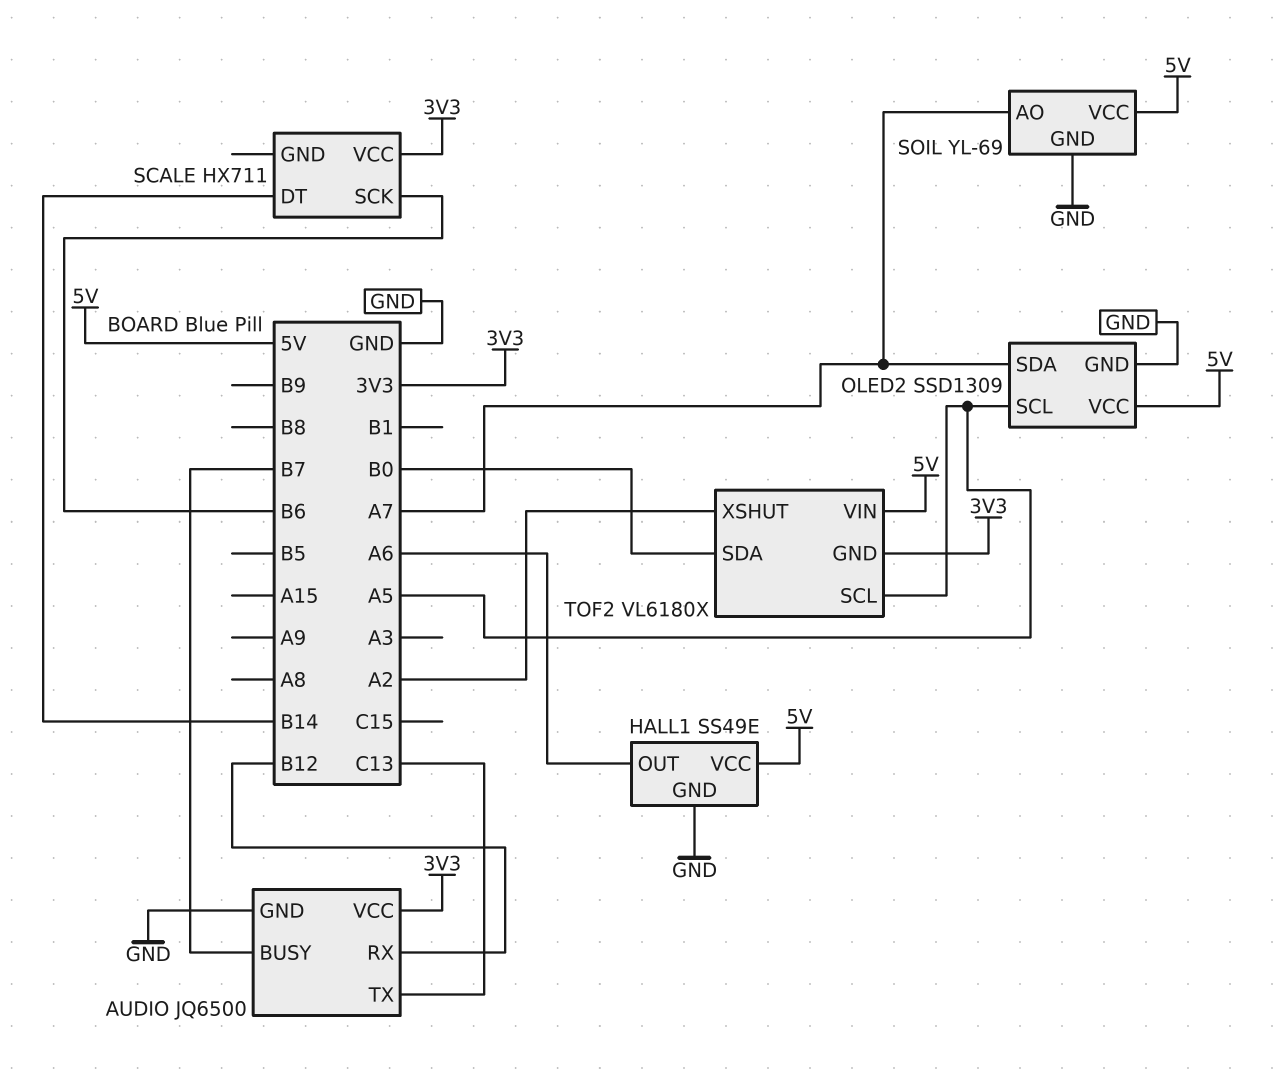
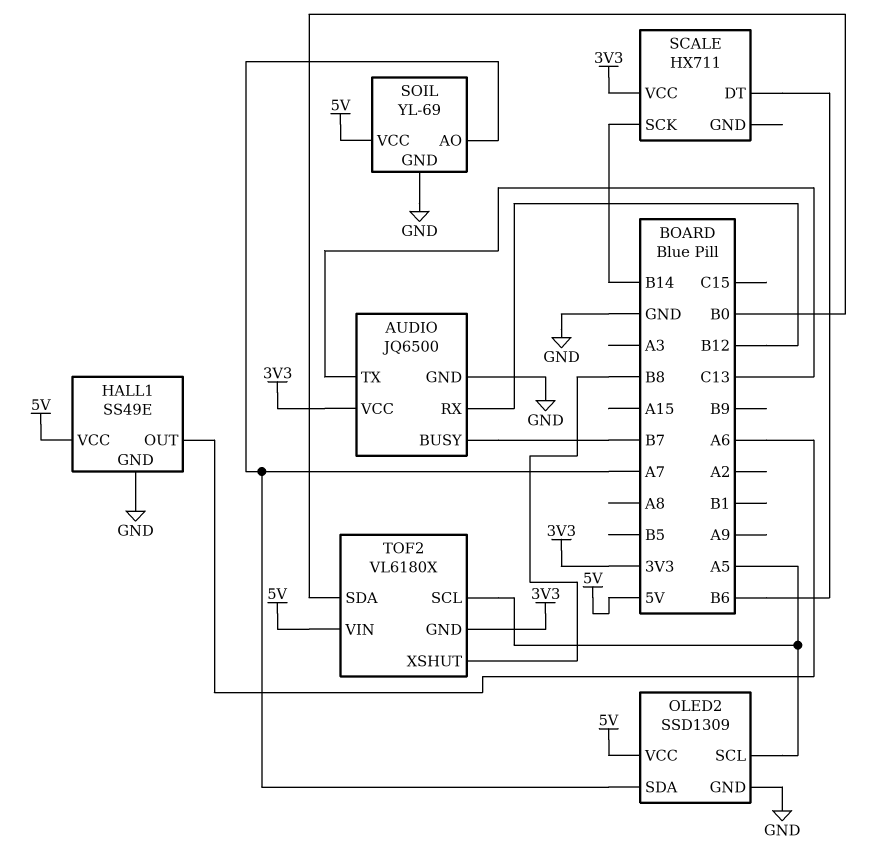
SCALE pin DT: B14 -> B6
SCALE pin SCK: B6 -> B14
TOF2 pin XSHUT: A2 -> B8

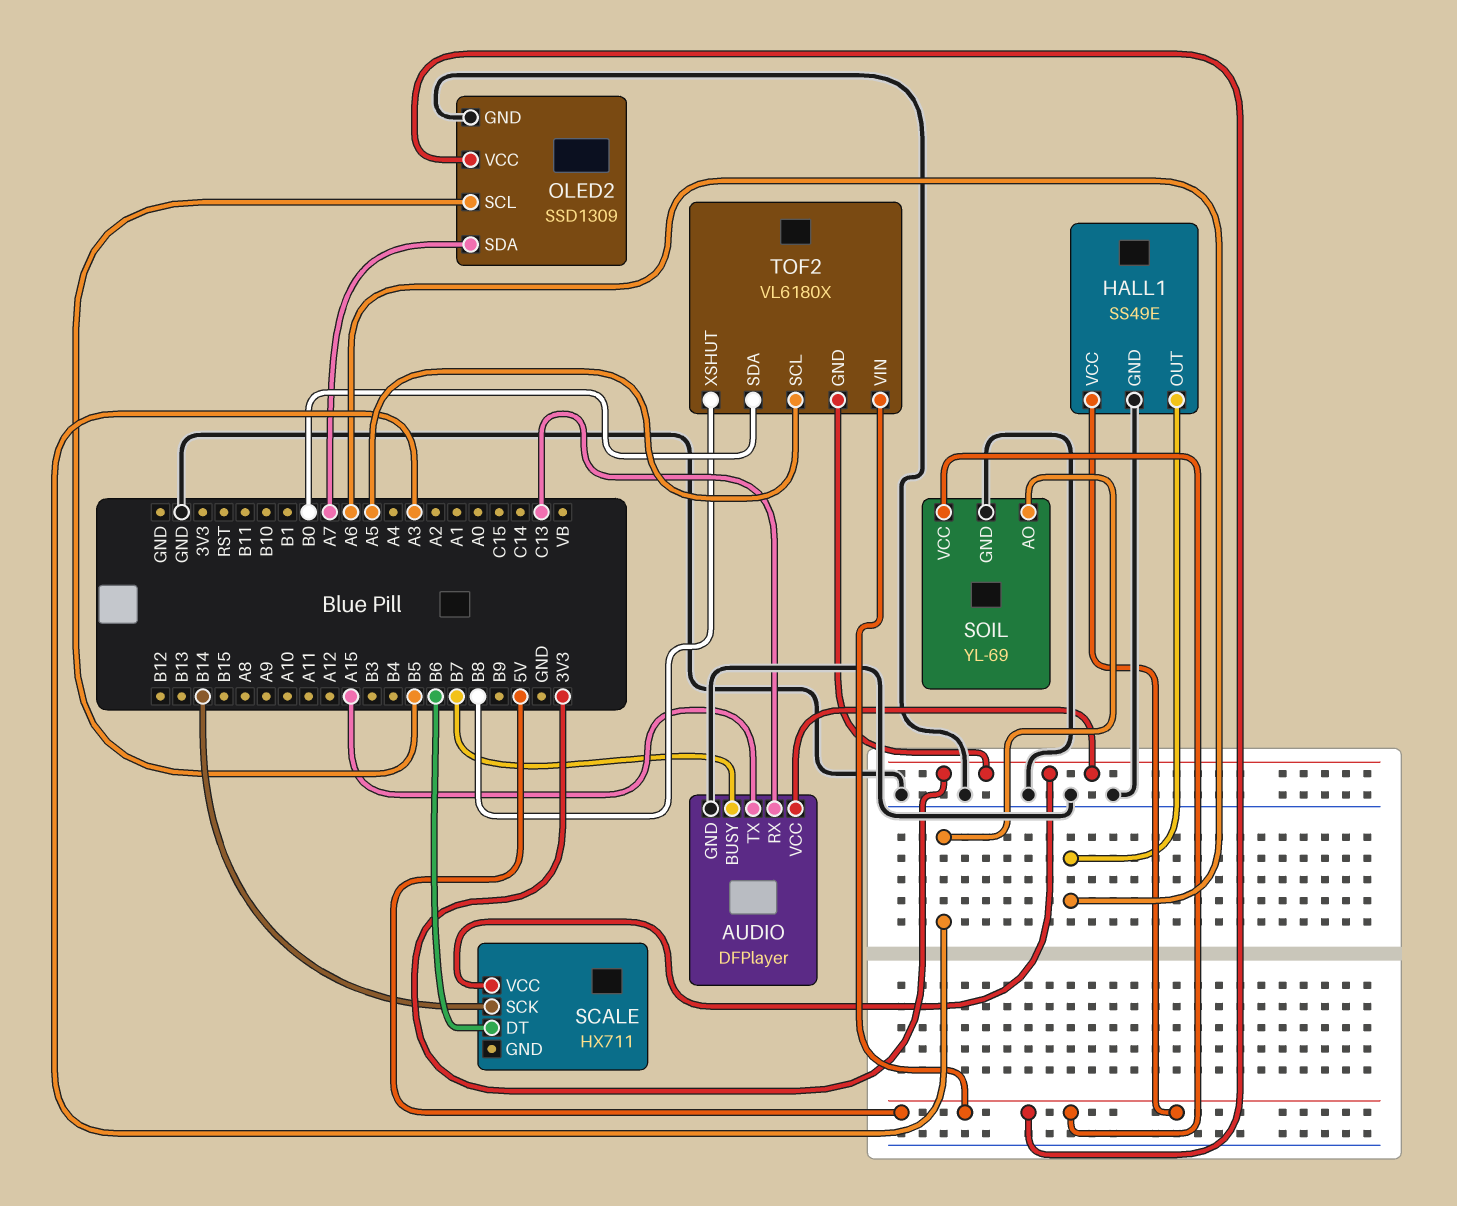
AUDIO: JQ6500 -> DFPlayer
AUDIO pin RX: B12 -> C13
AUDIO pin TX: C13 -> A15
OLED2 pin SCL: A5 -> B5
SOIL pin AO: A7 -> A3

